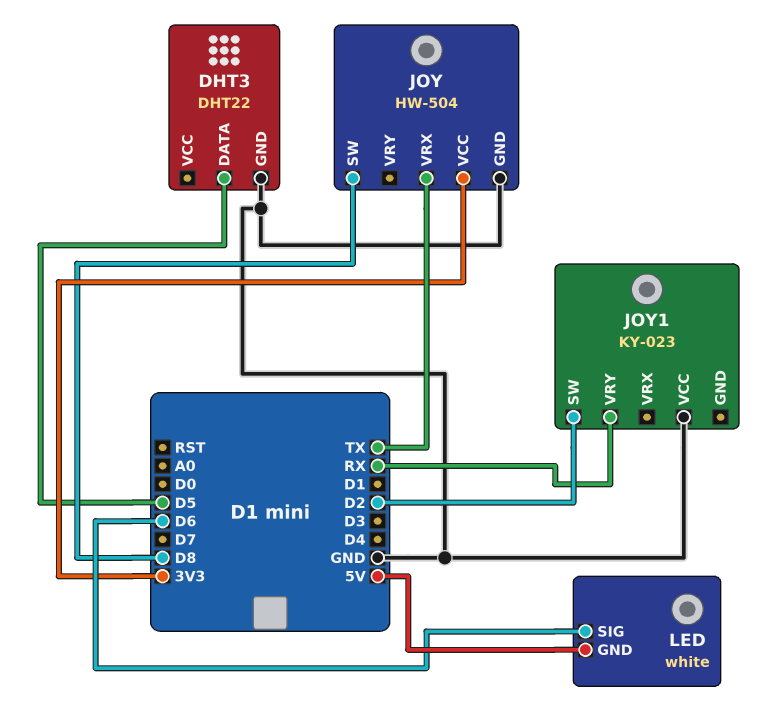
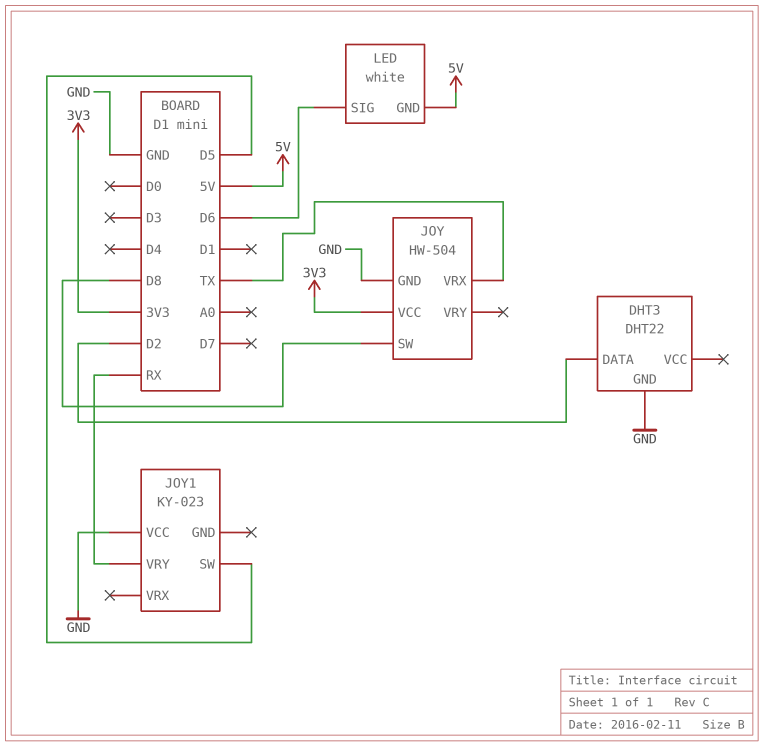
DHT3 pin DATA: D5 -> D2
JOY1 pin SW: D2 -> D5

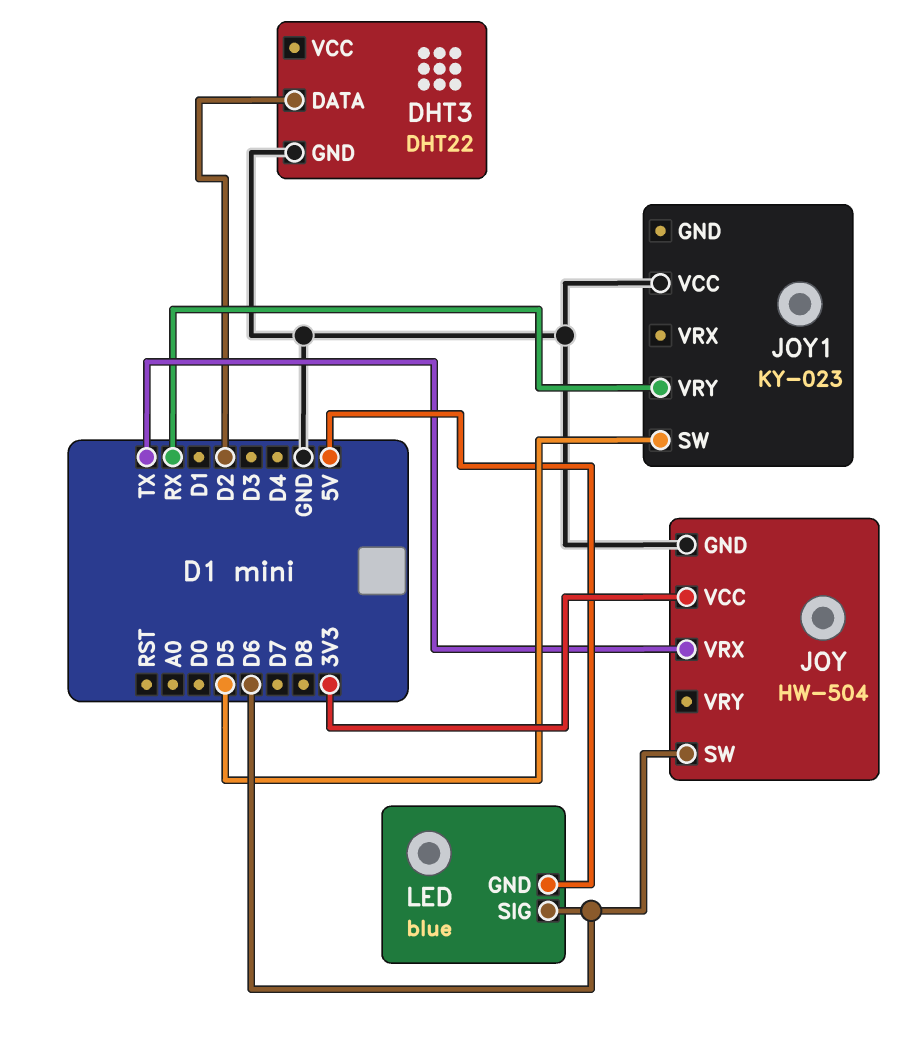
JOY pin SW: D8 -> D6
LED: white -> blue

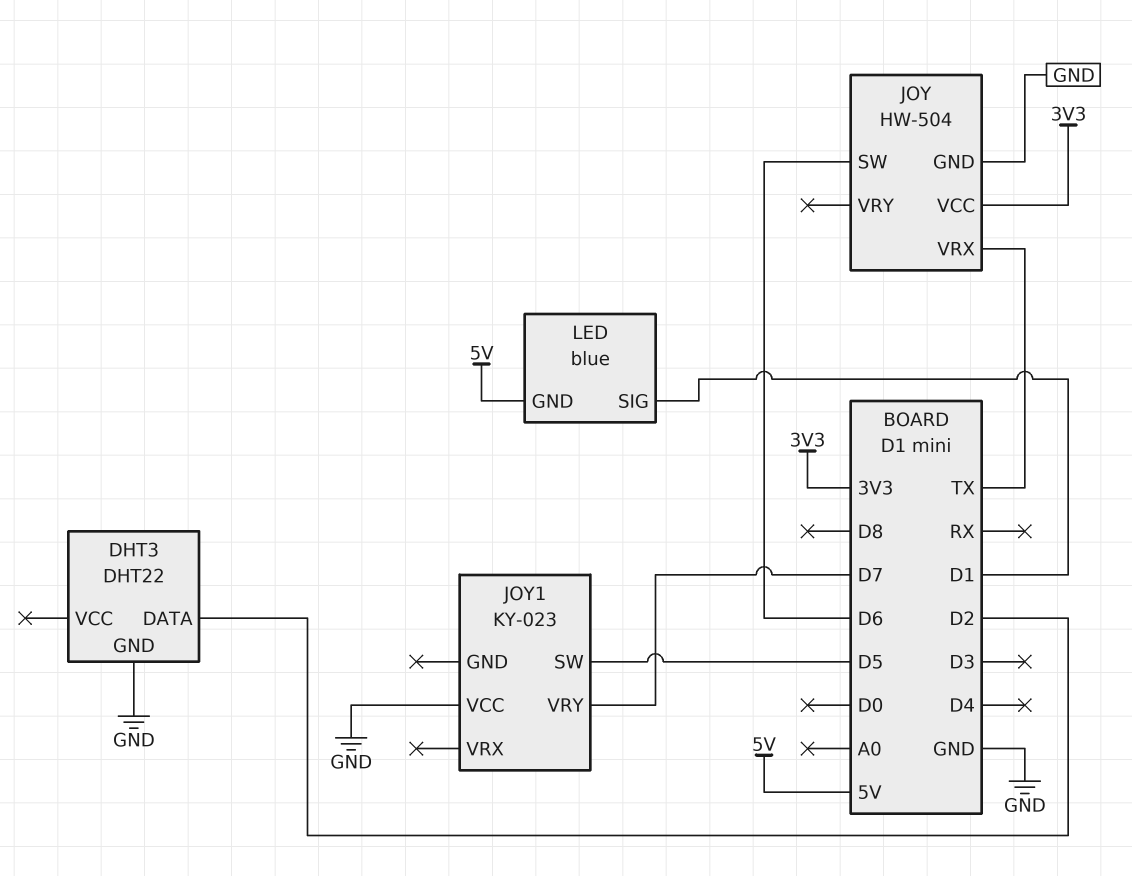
JOY1 pin VRY: RX -> D7
LED pin SIG: D6 -> D1

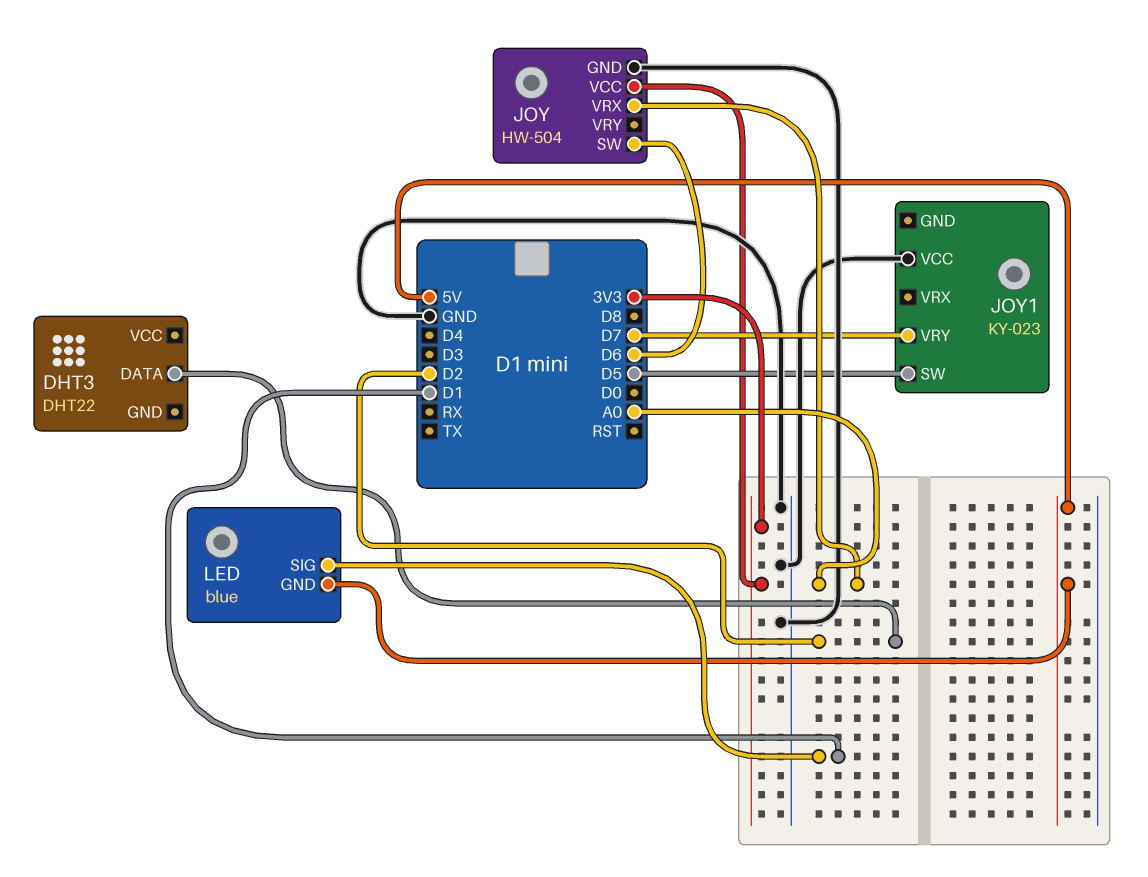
DHT3 pin GND: GND -> none
JOY pin VRX: TX -> A0

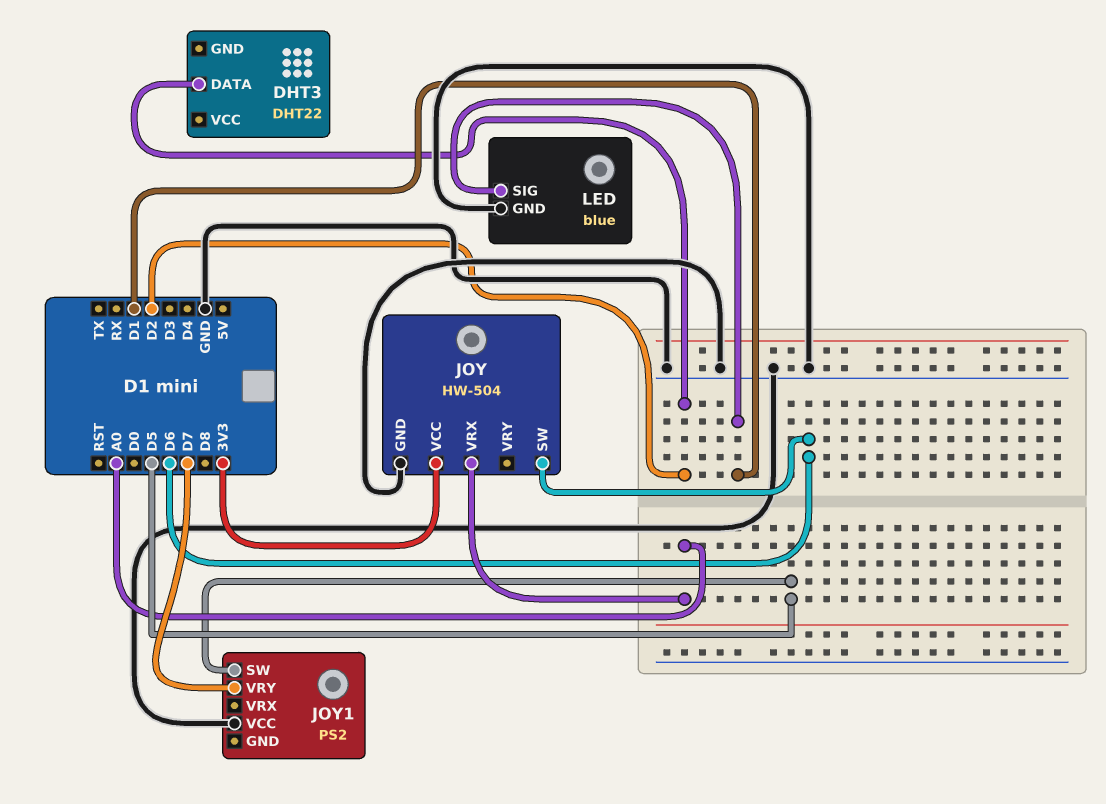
JOY1: KY-023 -> PS2
LED pin GND: 5V -> GND

